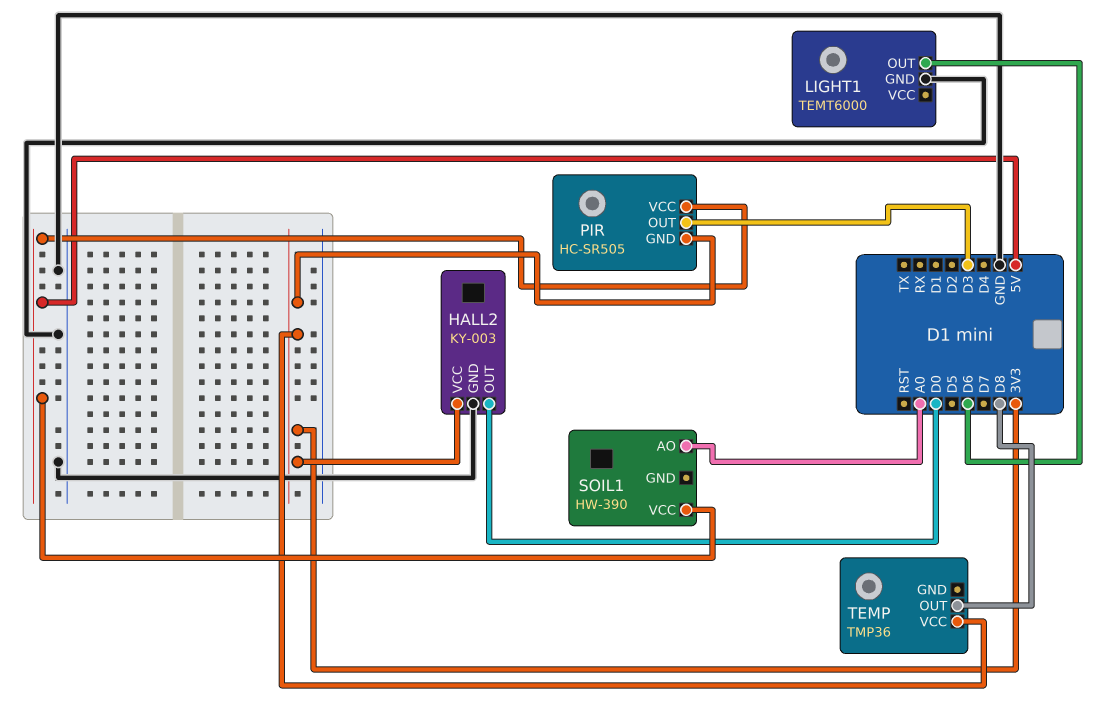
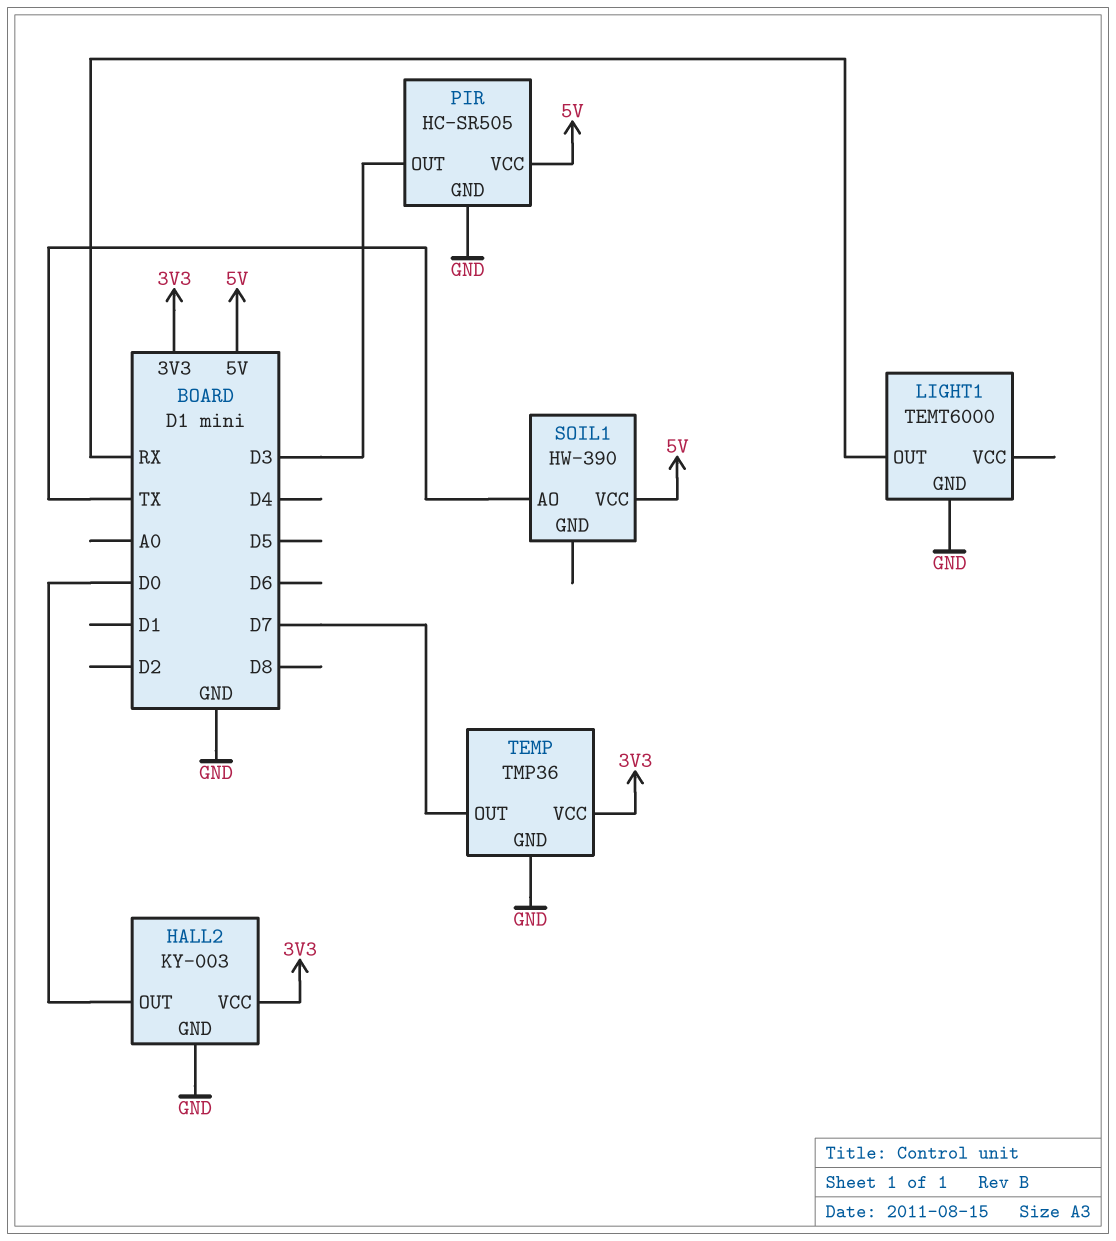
LIGHT1 pin OUT: D6 -> RX
PIR pin GND: 3V3 -> GND
SOIL1 pin AO: A0 -> TX
TEMP pin GND: none -> GND
TEMP pin OUT: D8 -> D7

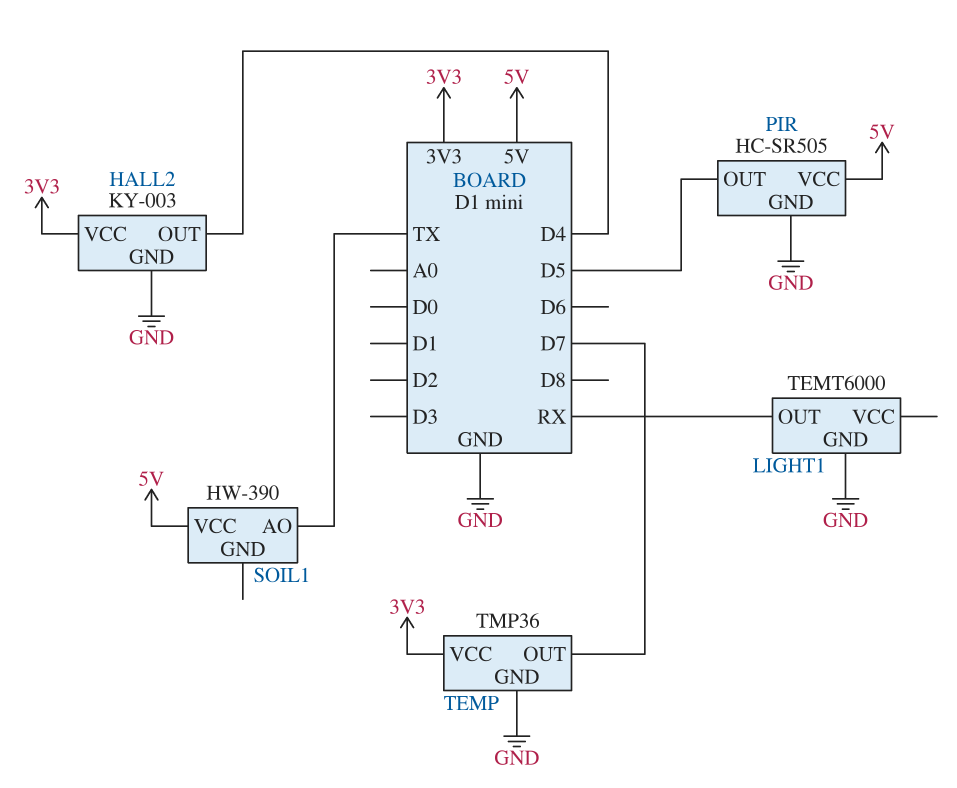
HALL2 pin OUT: D0 -> D4
PIR pin OUT: D3 -> D5

